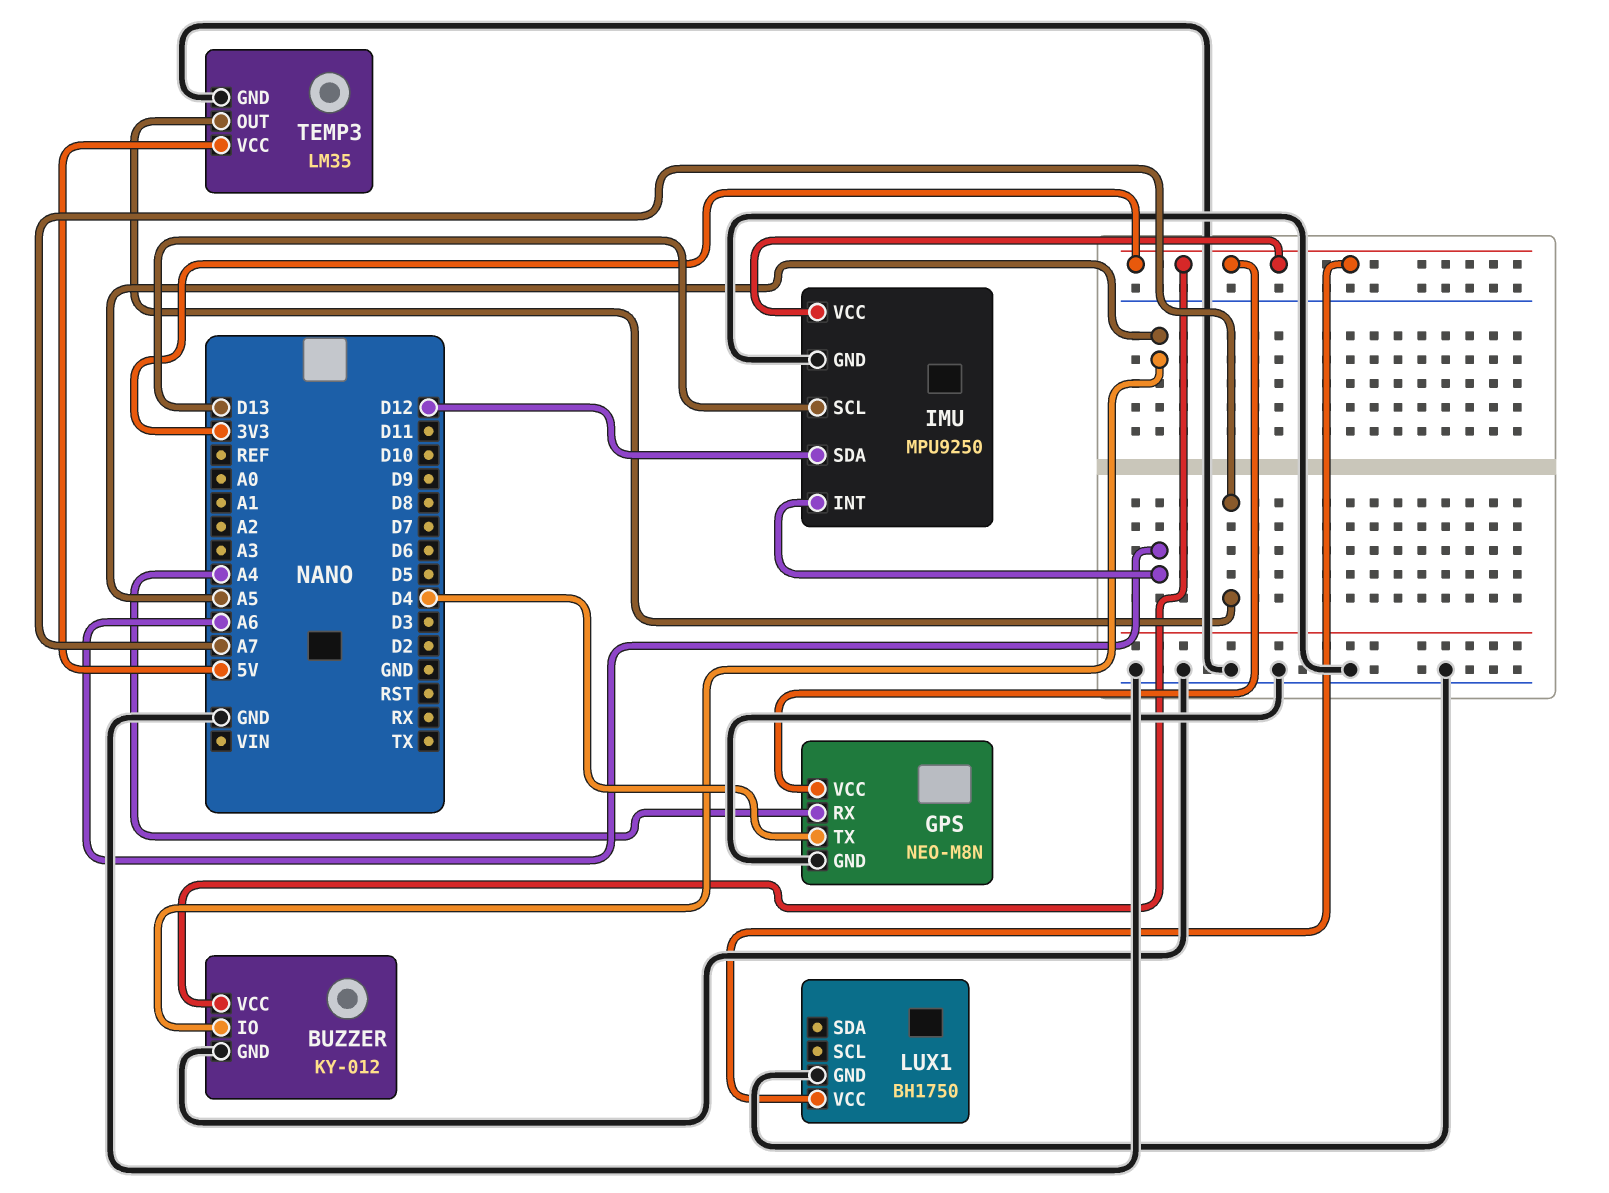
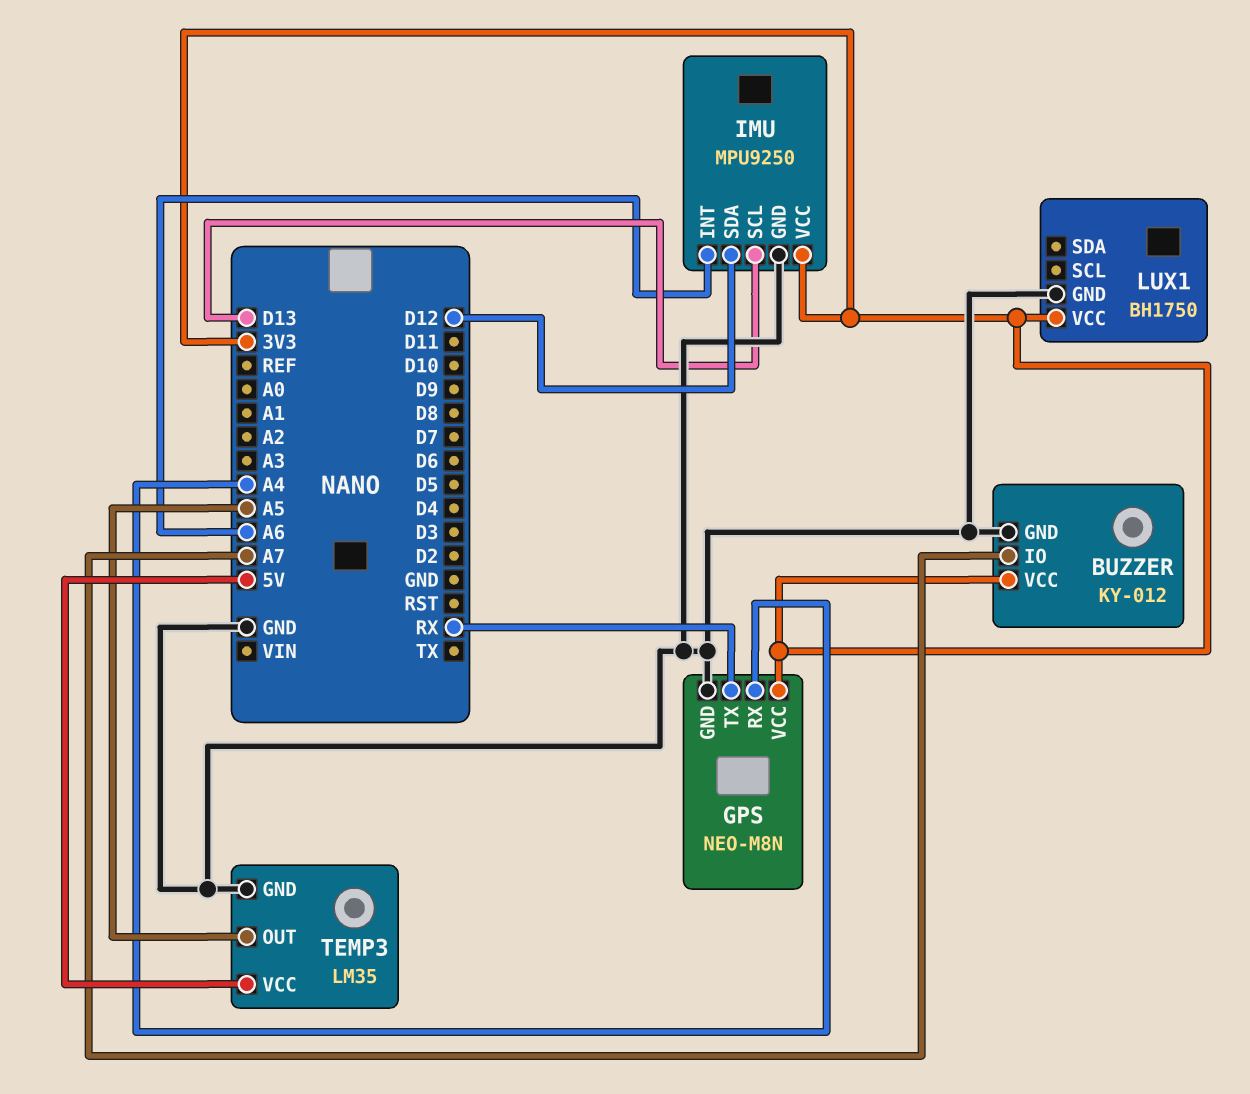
BUZZER pin IO: A5 -> A7
GPS pin TX: D4 -> RX
TEMP3 pin OUT: A7 -> A5

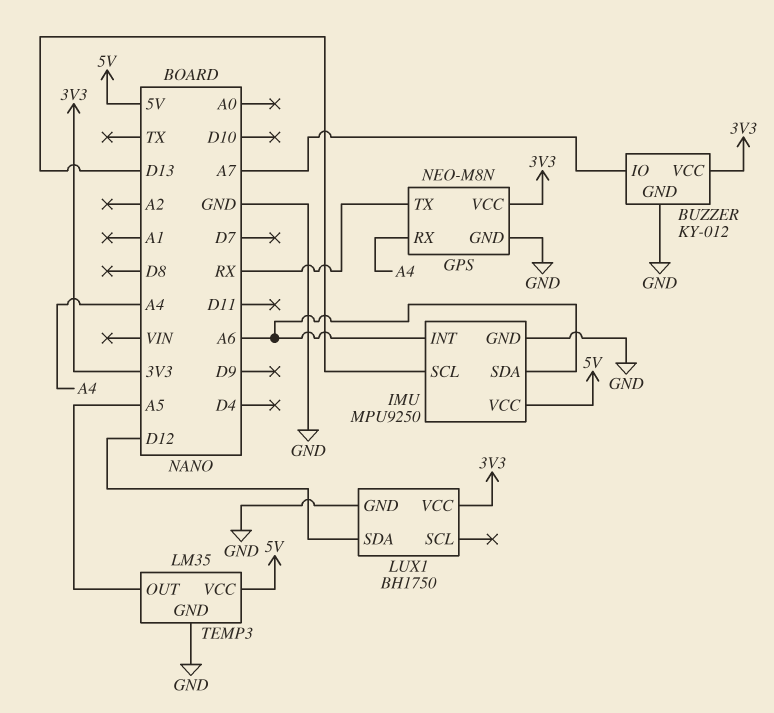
IMU pin SDA: D12 -> A6
IMU pin VCC: 3V3 -> 5V
LUX1 pin SDA: none -> D12

